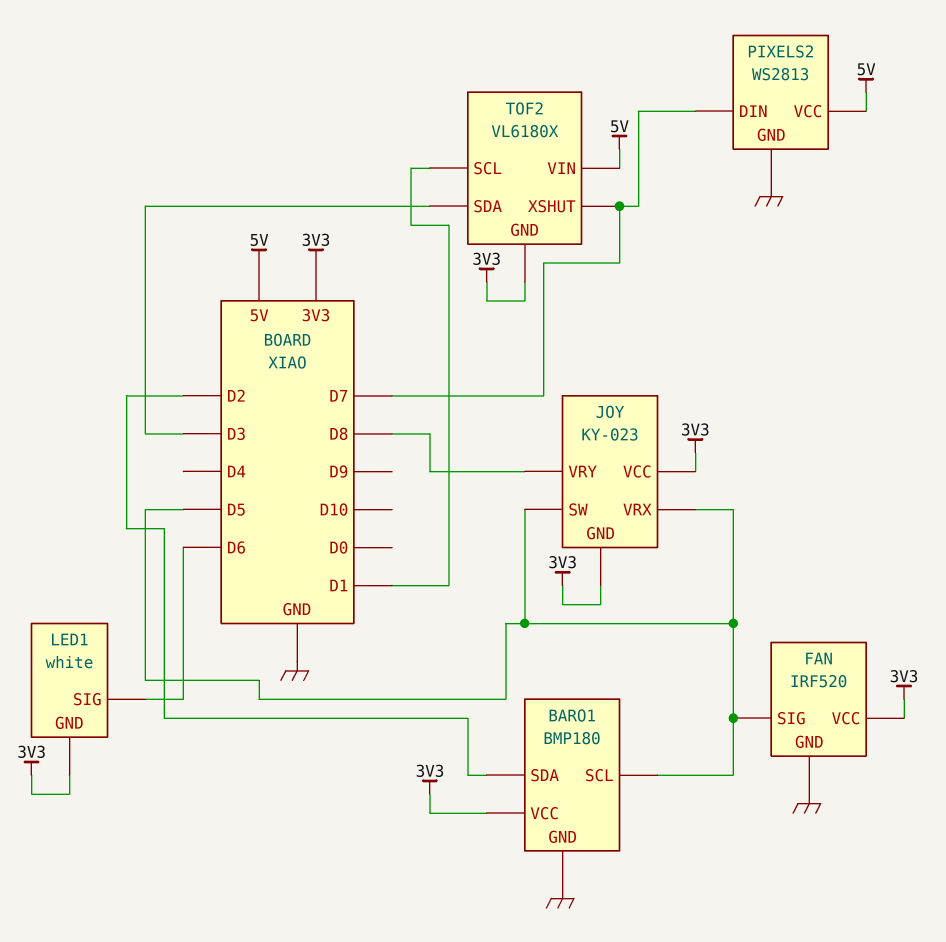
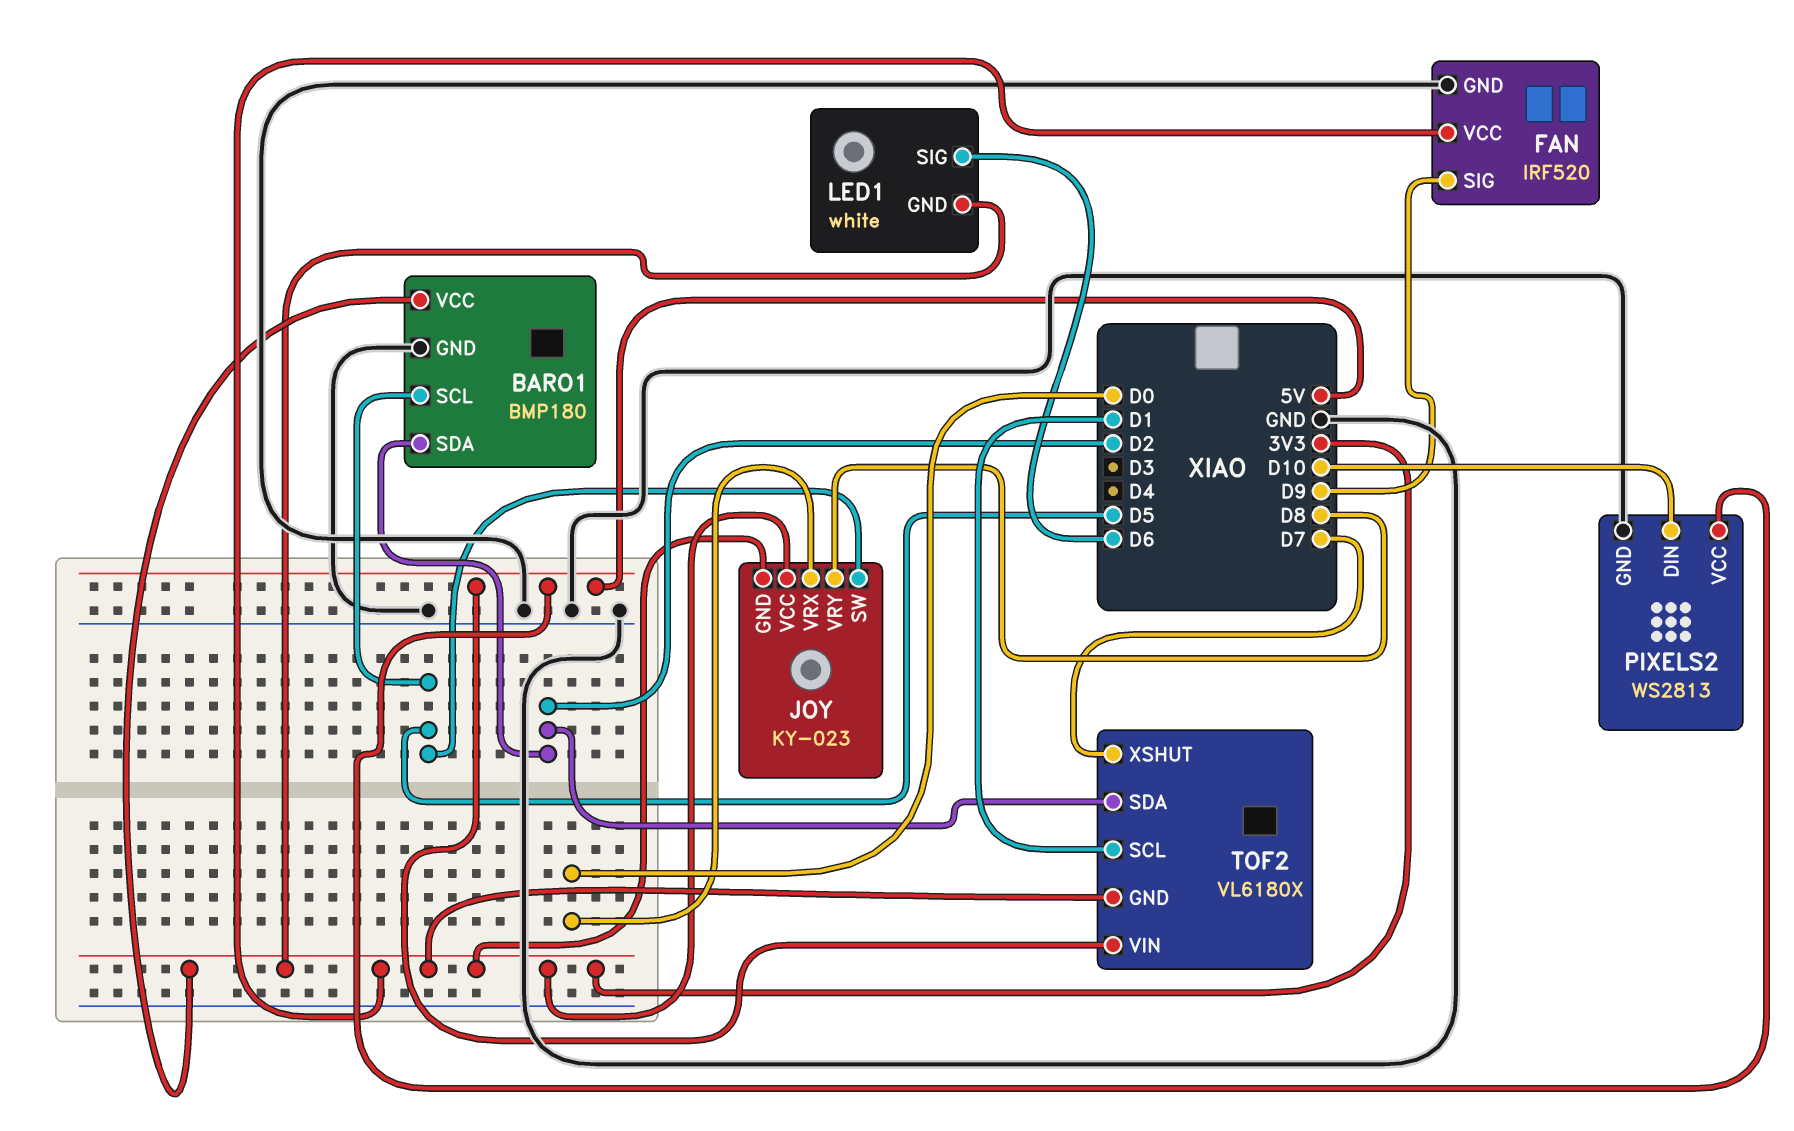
FAN pin SIG: D5 -> D9
JOY pin VRX: D5 -> D0
PIXELS2 pin DIN: D7 -> D10
TOF2 pin SDA: D3 -> D2

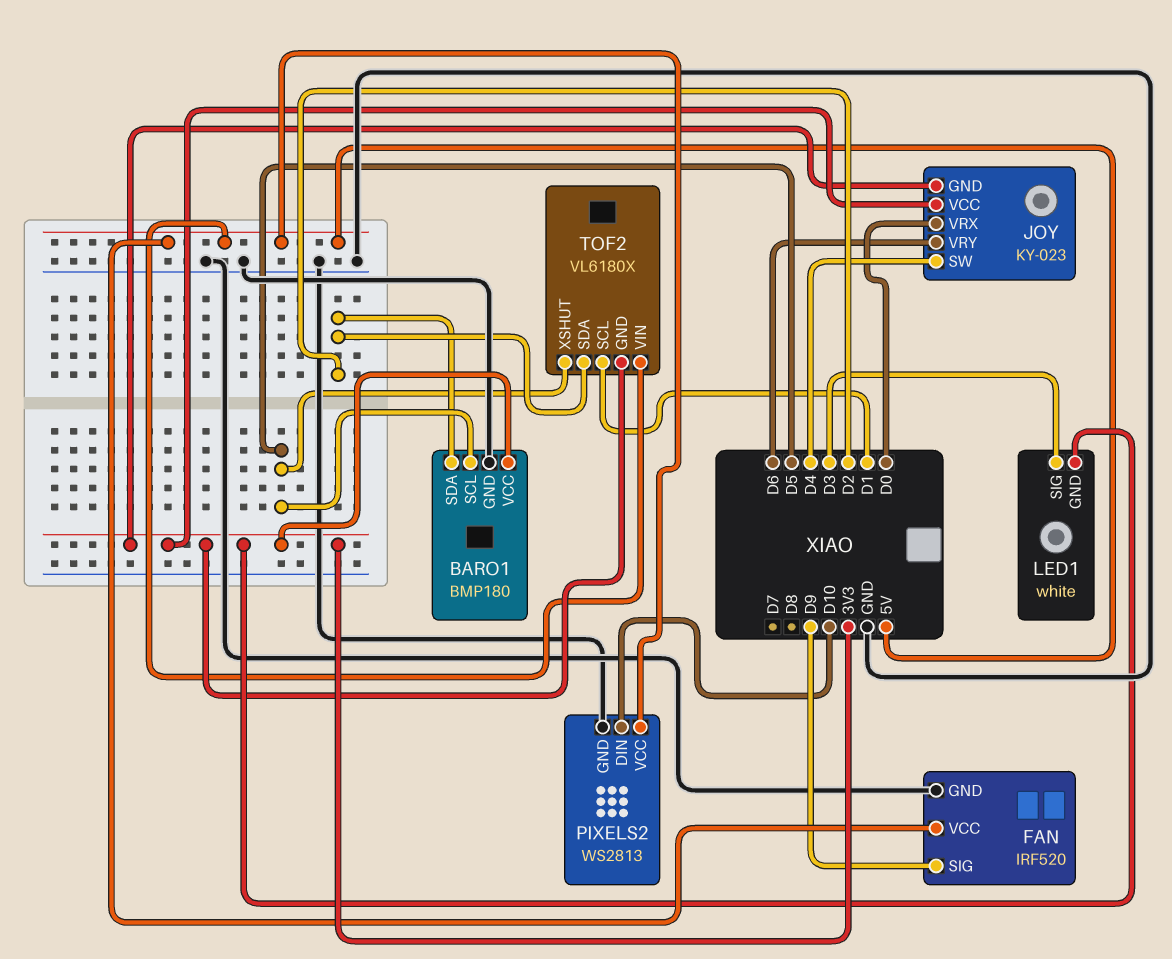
FAN pin VCC: 3V3 -> 5V
JOY pin SW: D5 -> D4
JOY pin VRY: D8 -> D6
LED1 pin SIG: D6 -> D3
TOF2 pin XSHUT: D7 -> D5

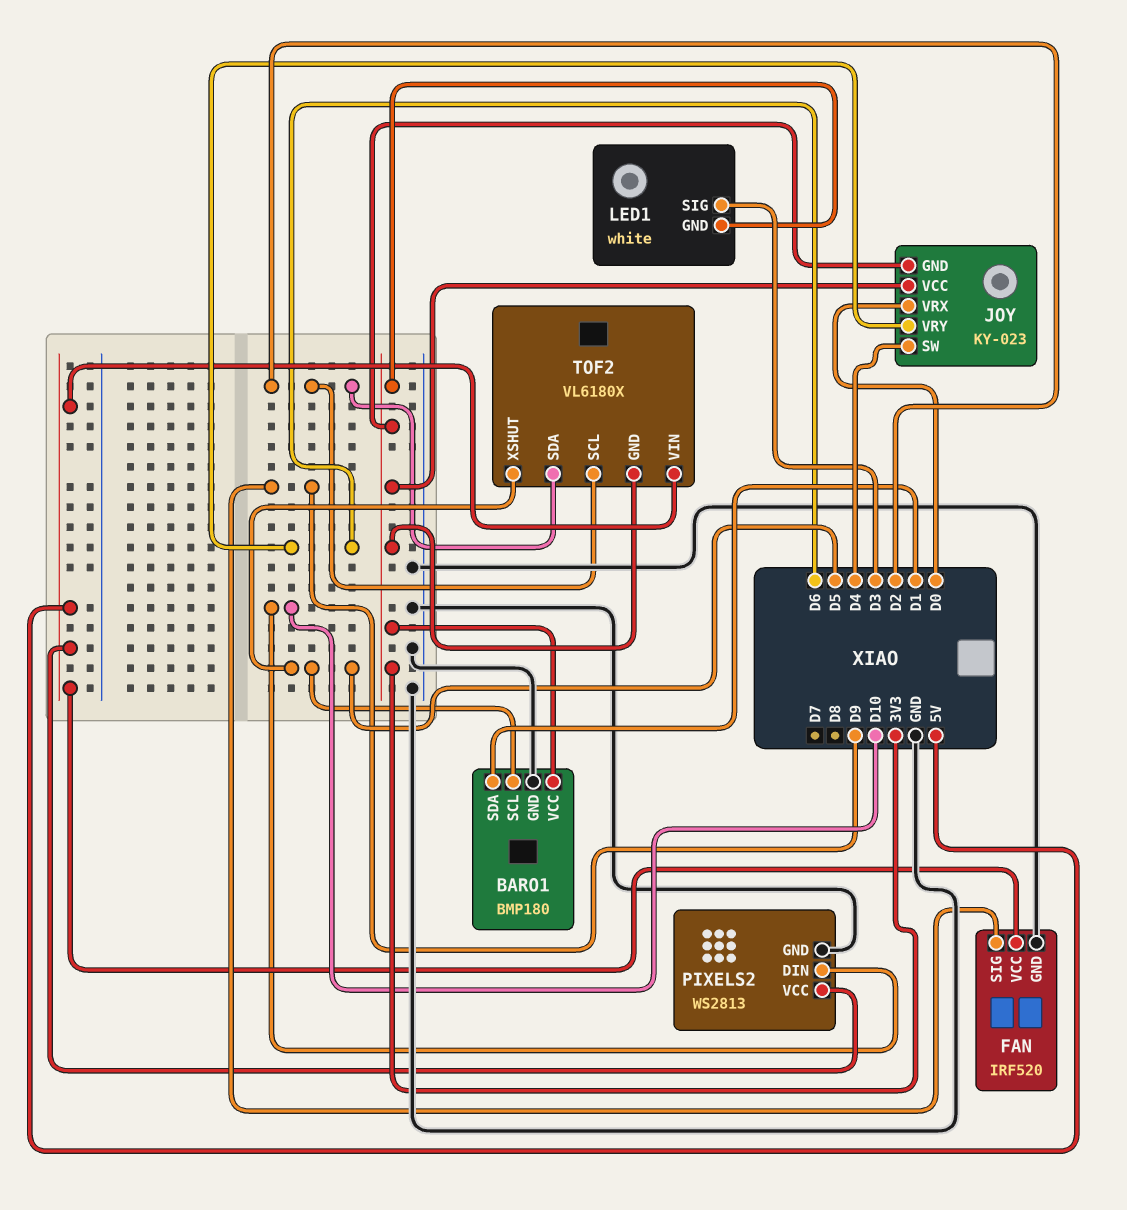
BARO1 pin SDA: D2 -> D1
TOF2 pin SCL: D1 -> D2

